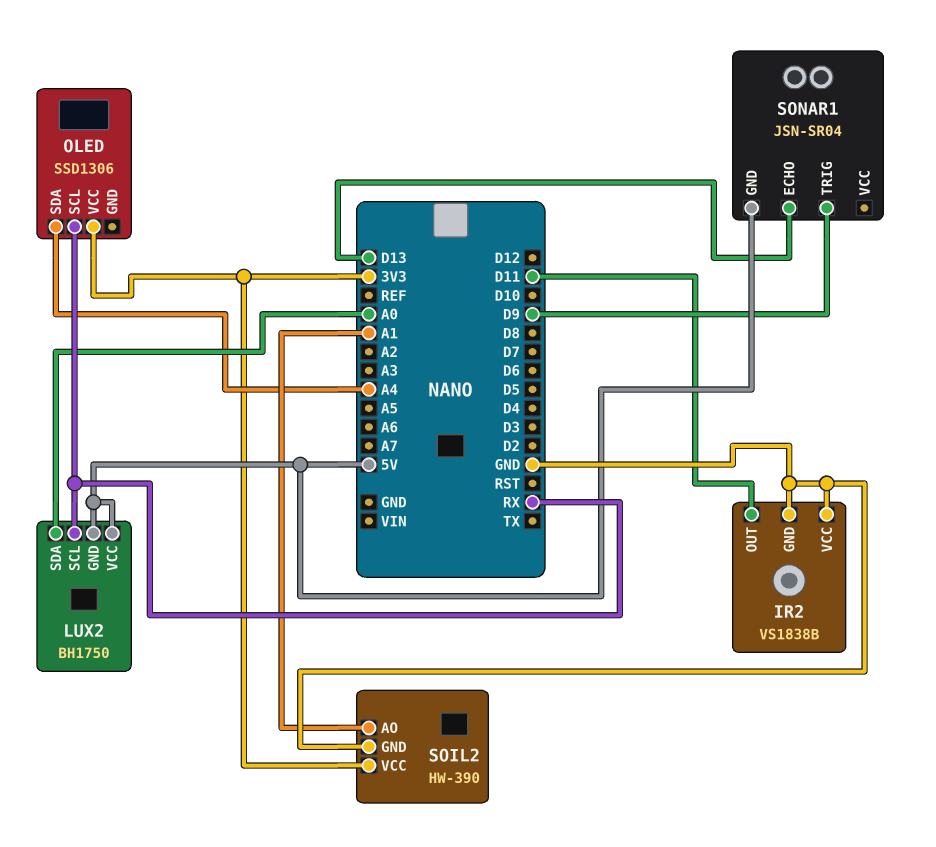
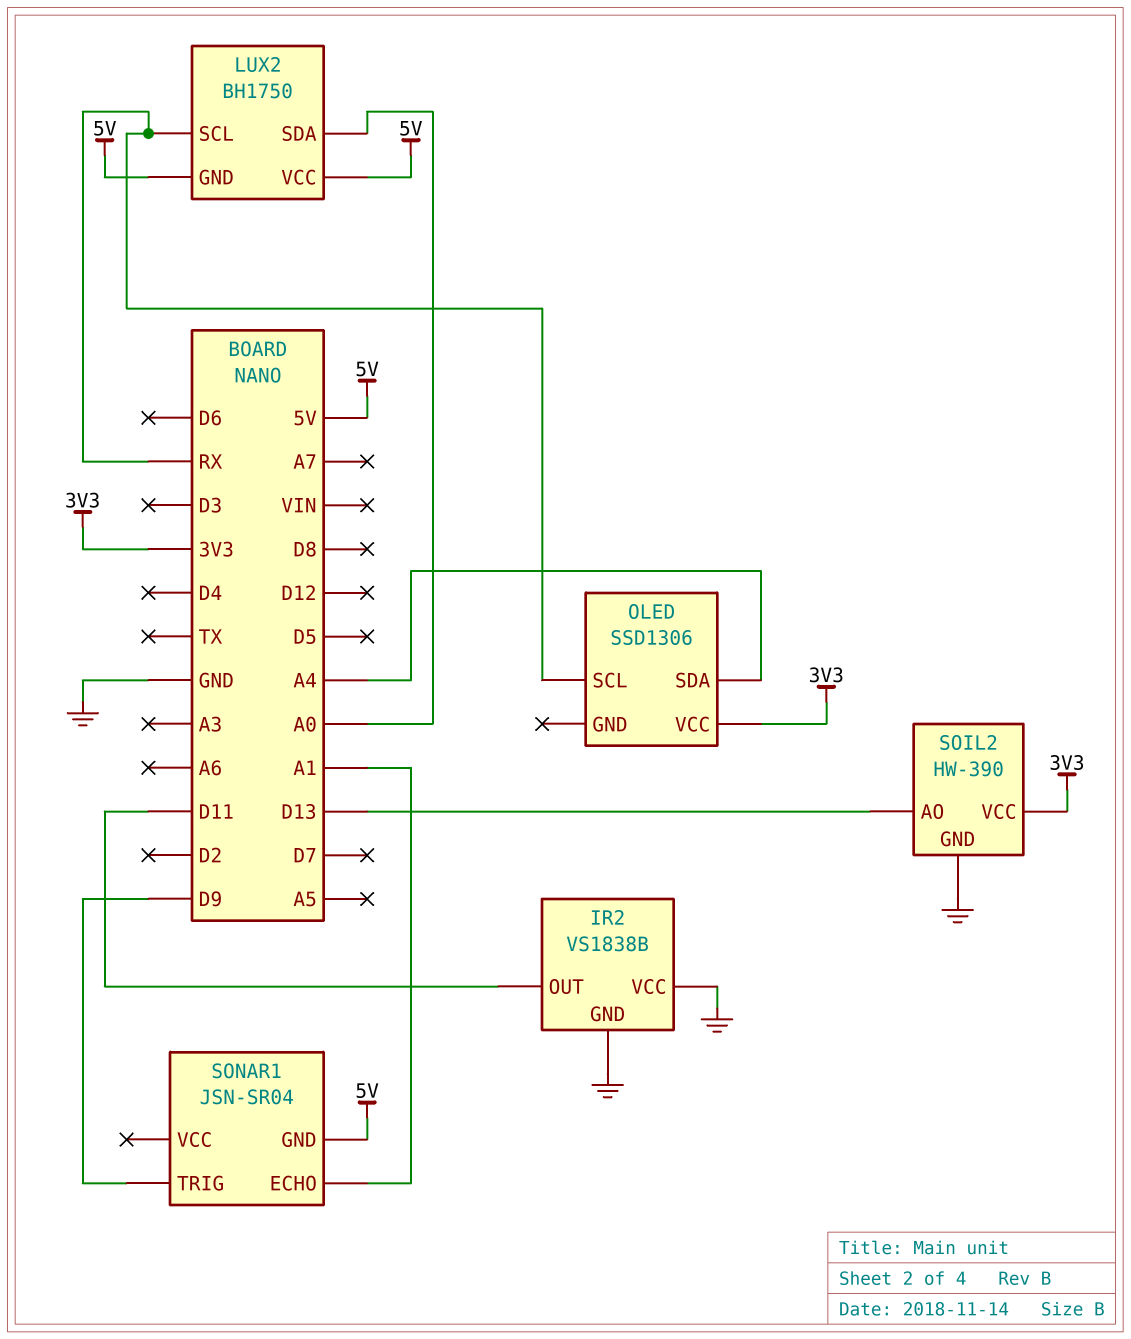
SOIL2 pin AO: A1 -> D13
SONAR1 pin ECHO: D13 -> A1

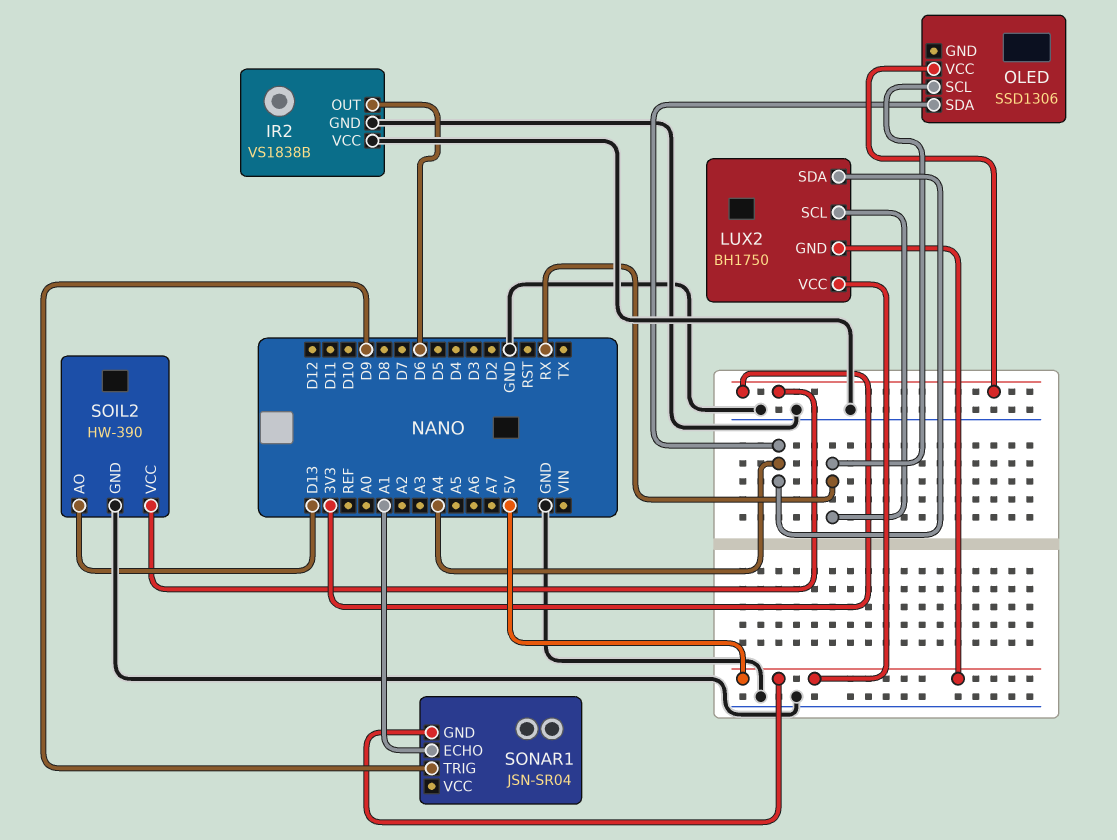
IR2 pin OUT: D11 -> D6
LUX2 pin SDA: A0 -> A4

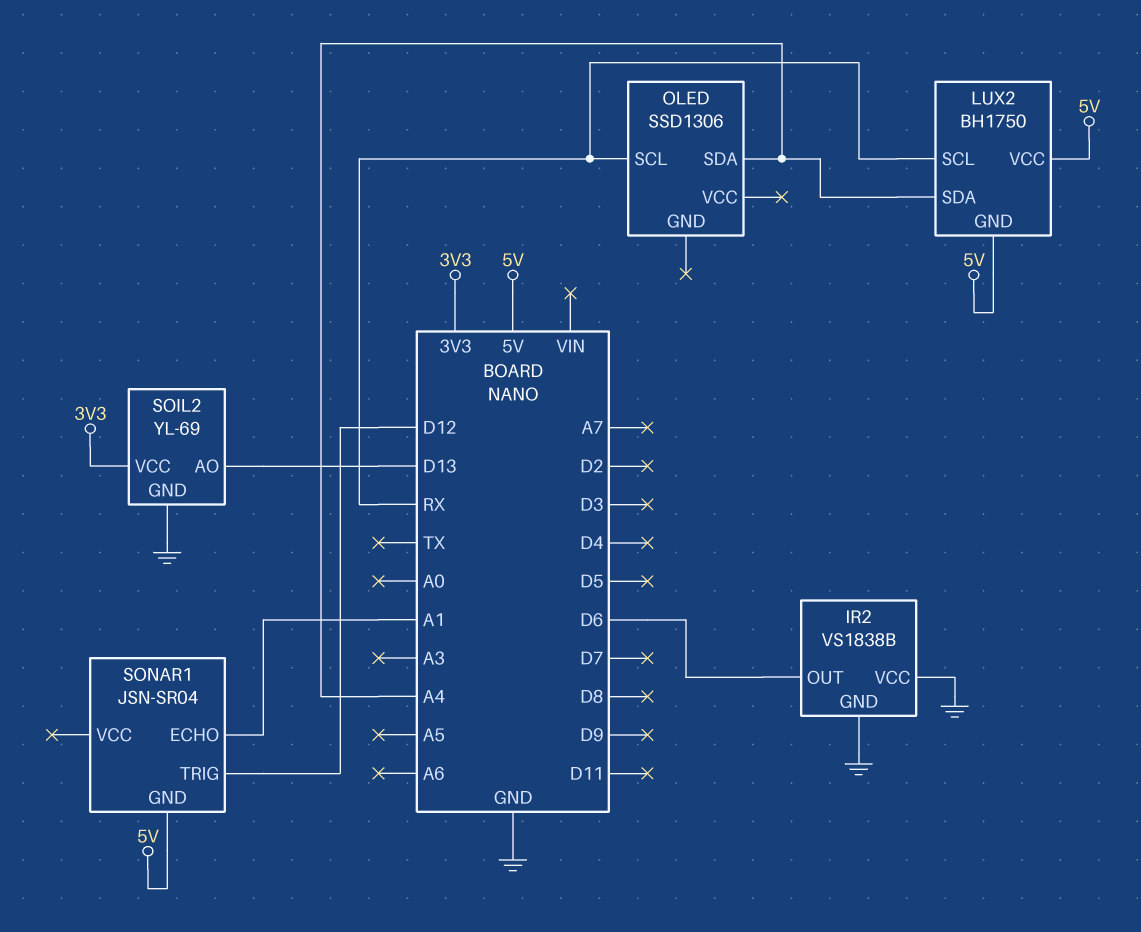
OLED pin VCC: 3V3 -> none
SOIL2: HW-390 -> YL-69
SONAR1 pin TRIG: D9 -> D12

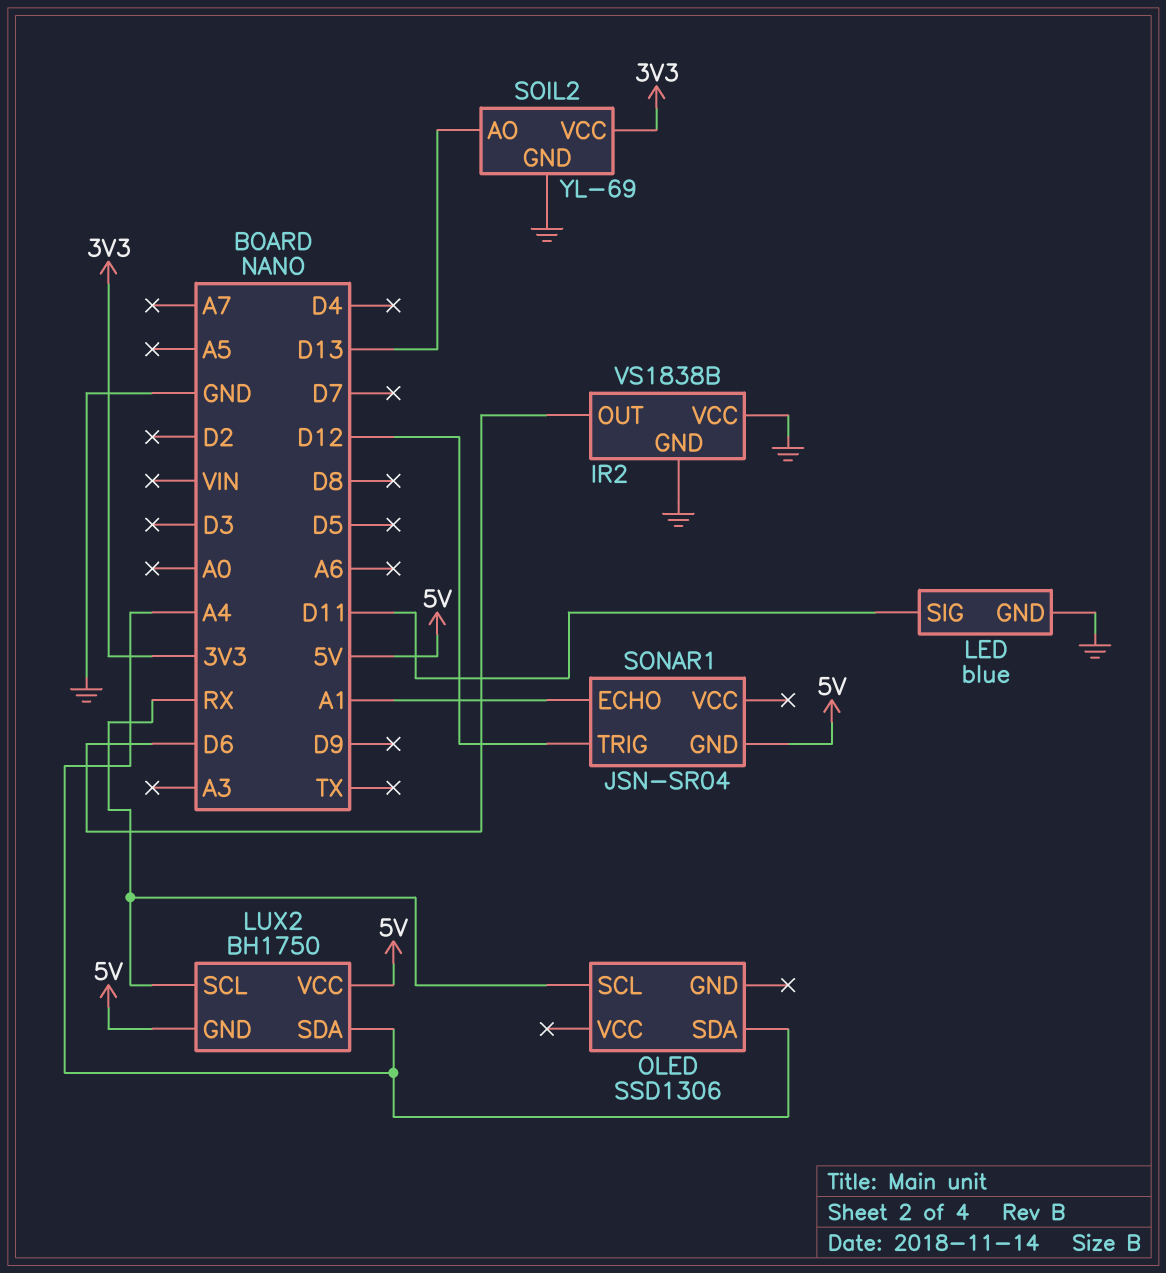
LED: none -> blue
LED pin GND: none -> GND
LED pin SIG: none -> D11

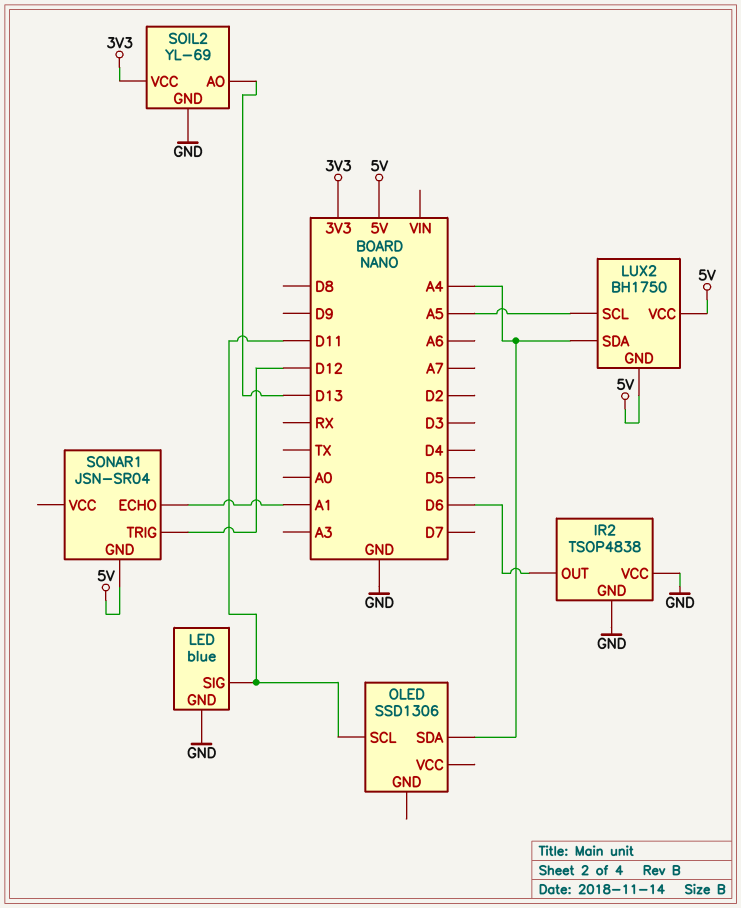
IR2: VS1838B -> TSOP4838
LUX2 pin SCL: RX -> A5
OLED pin SCL: RX -> D11

